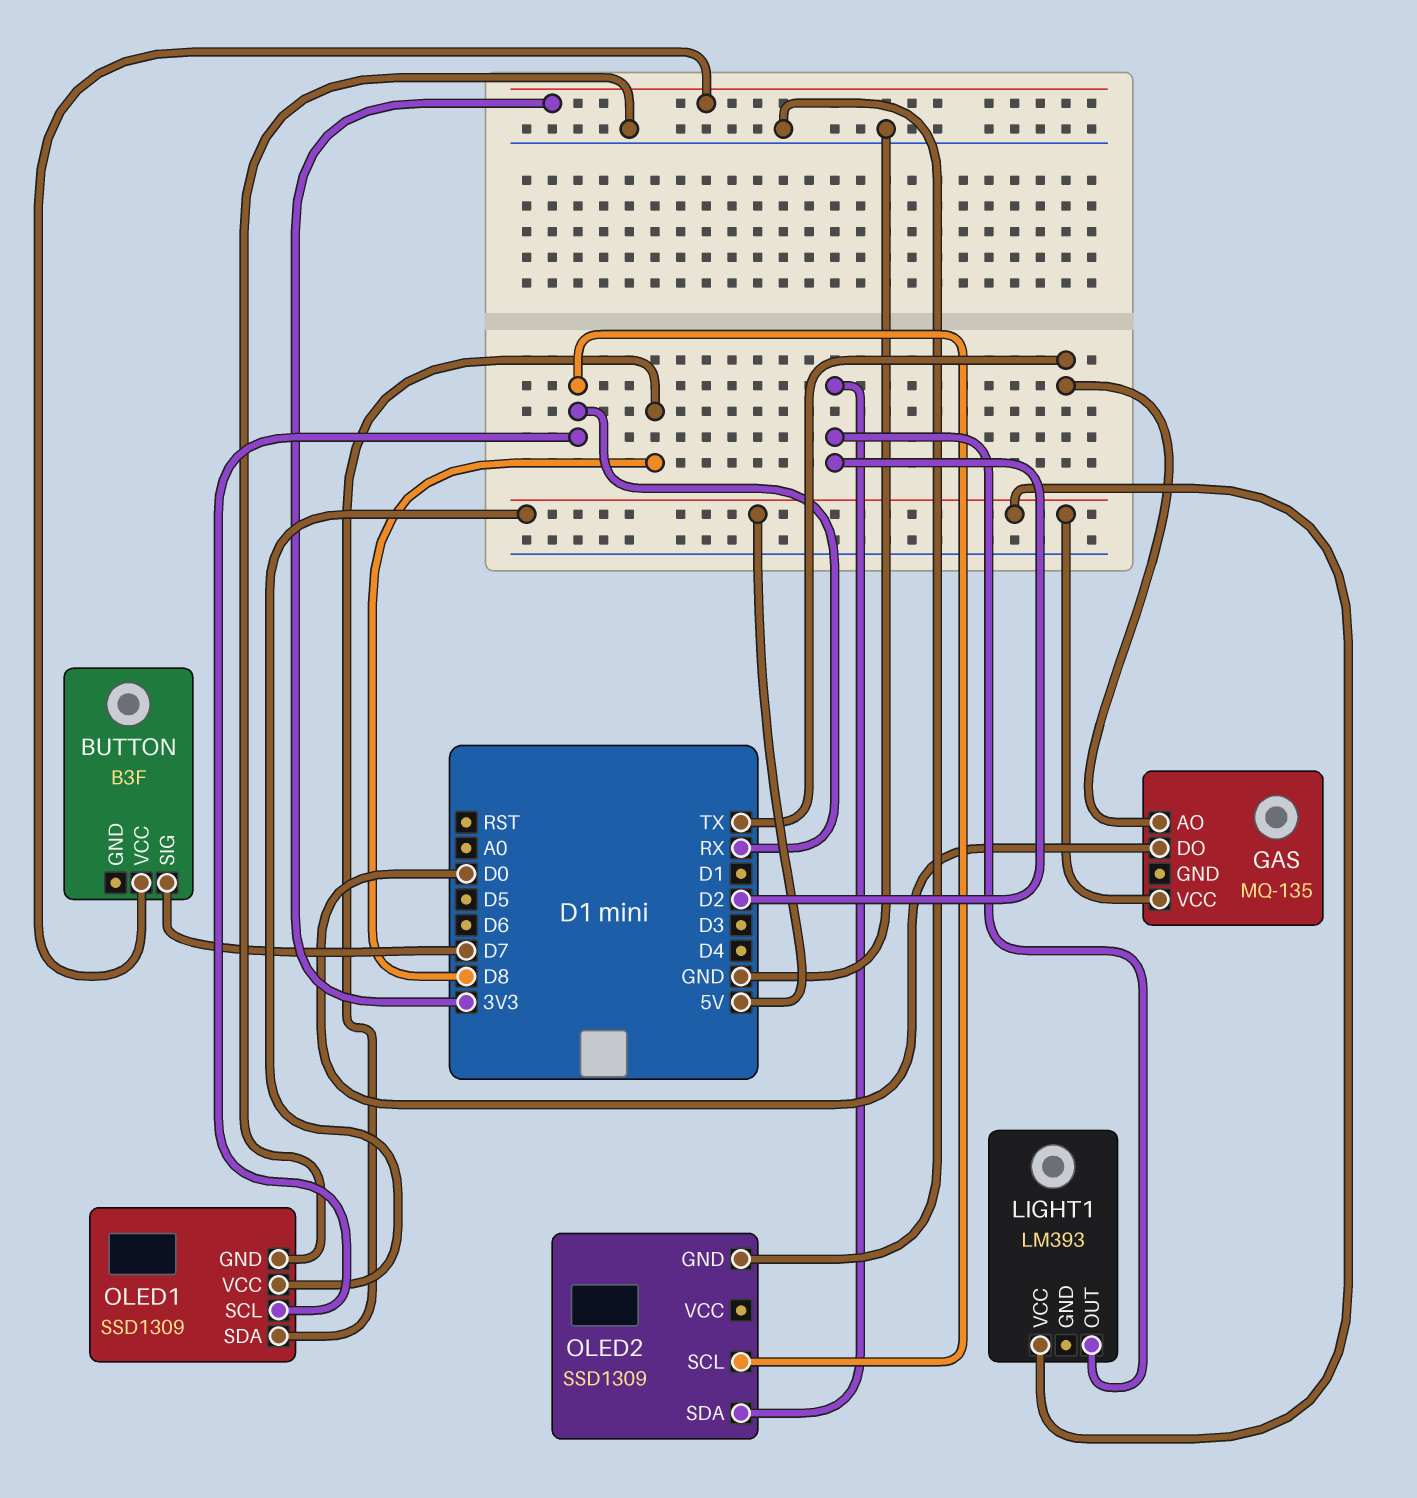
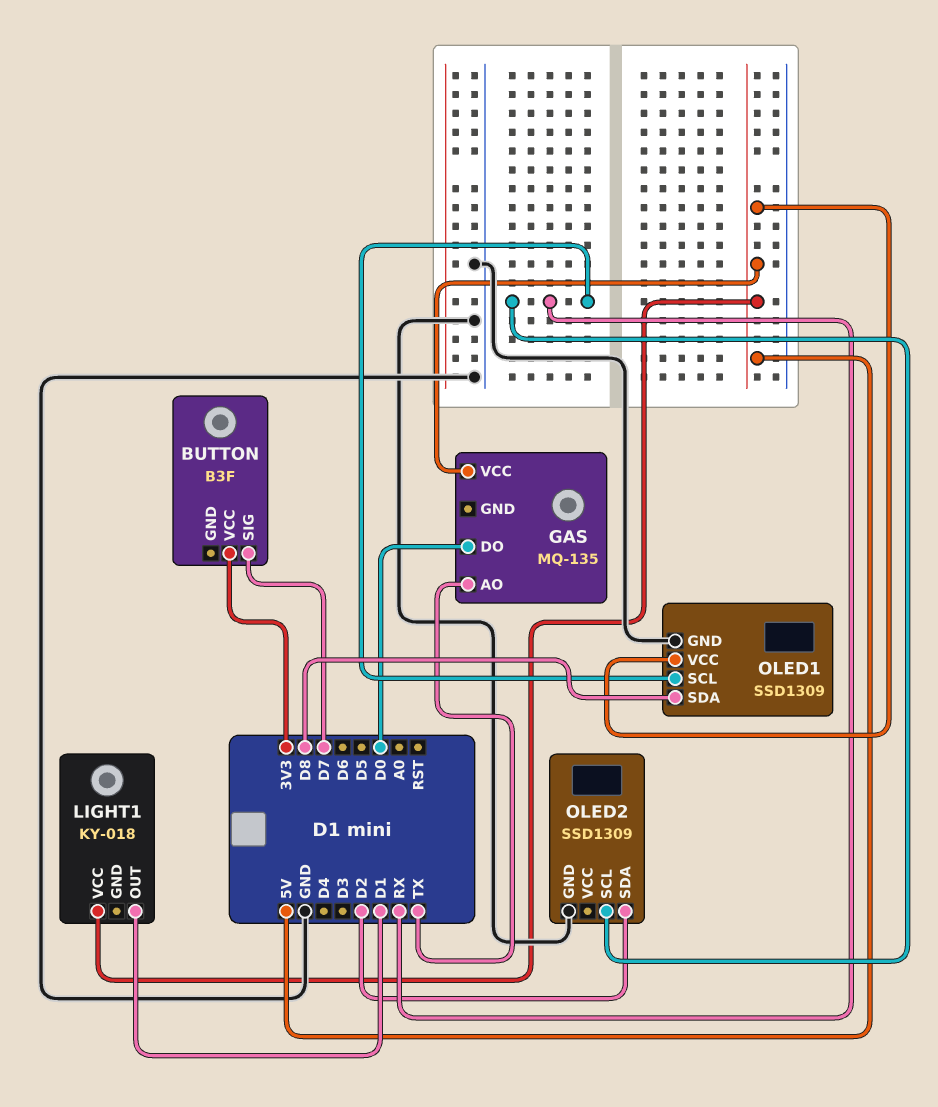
LIGHT1: LM393 -> KY-018
LIGHT1 pin OUT: D2 -> D1

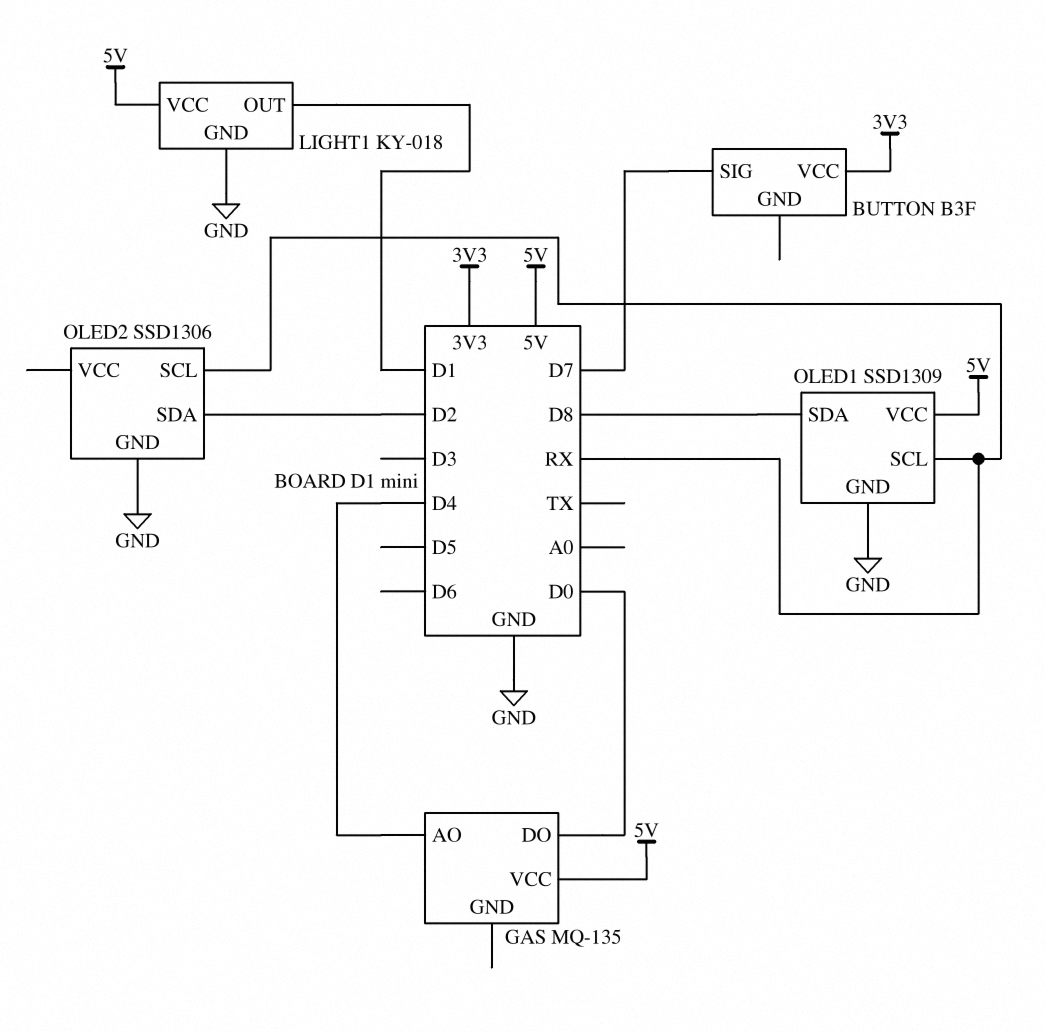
GAS pin AO: TX -> D4
LIGHT1 pin GND: none -> GND
OLED2: SSD1309 -> SSD1306

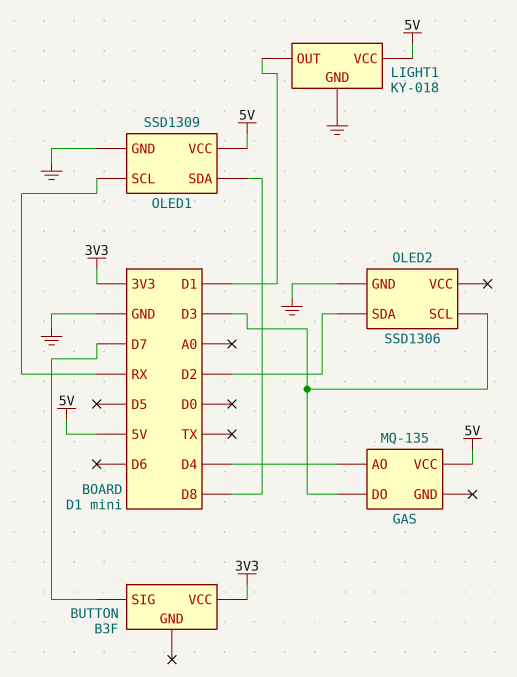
GAS pin DO: D0 -> D3
OLED2 pin SCL: RX -> D3

